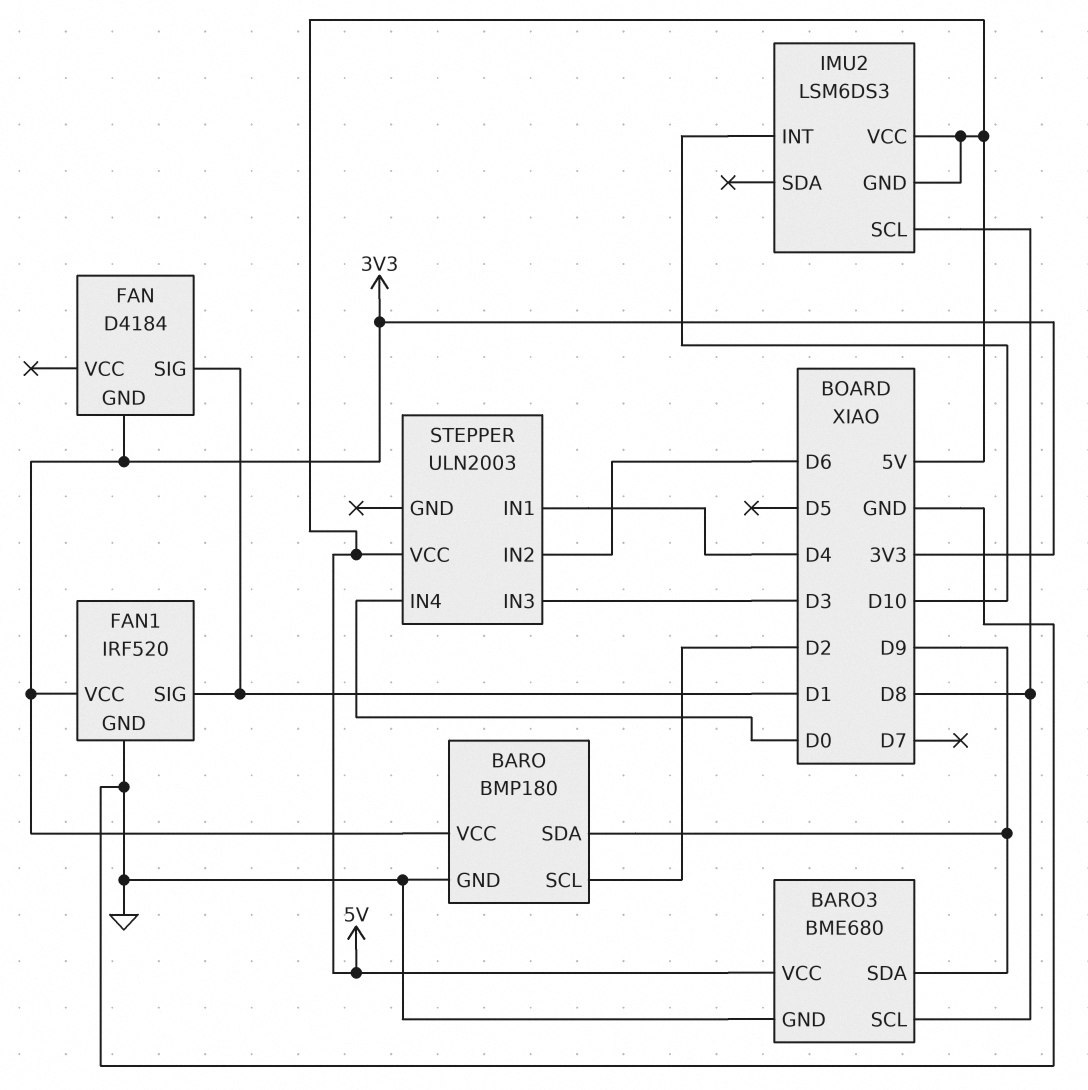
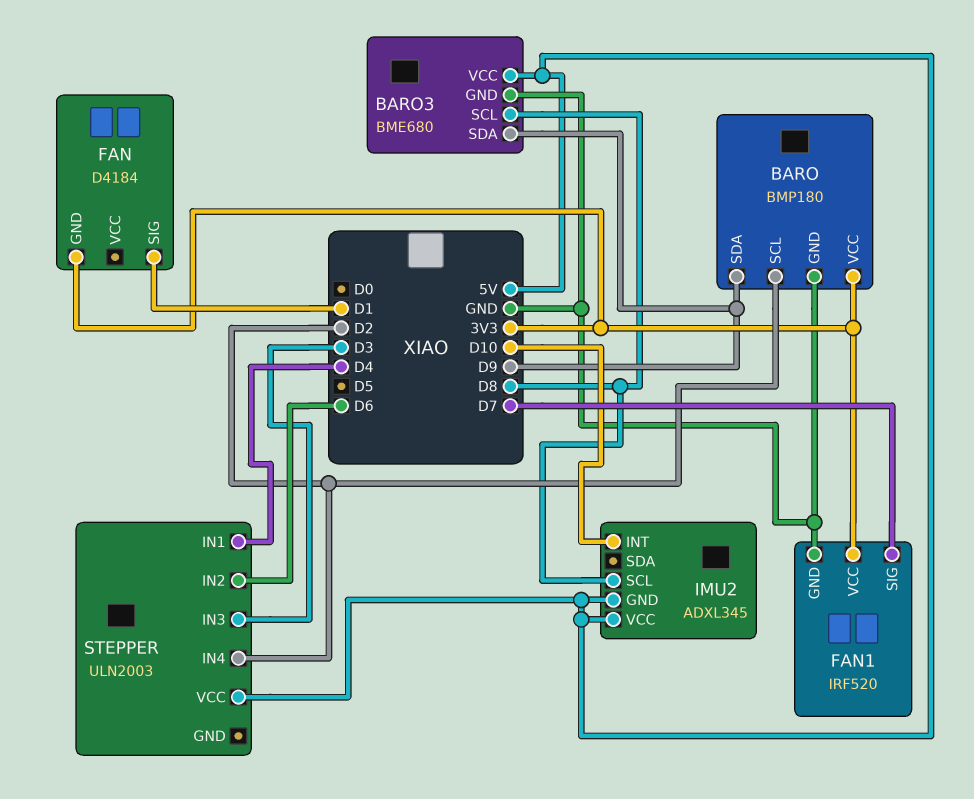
FAN1 pin SIG: D1 -> D7
IMU2: LSM6DS3 -> ADXL345
STEPPER pin IN4: D0 -> D2

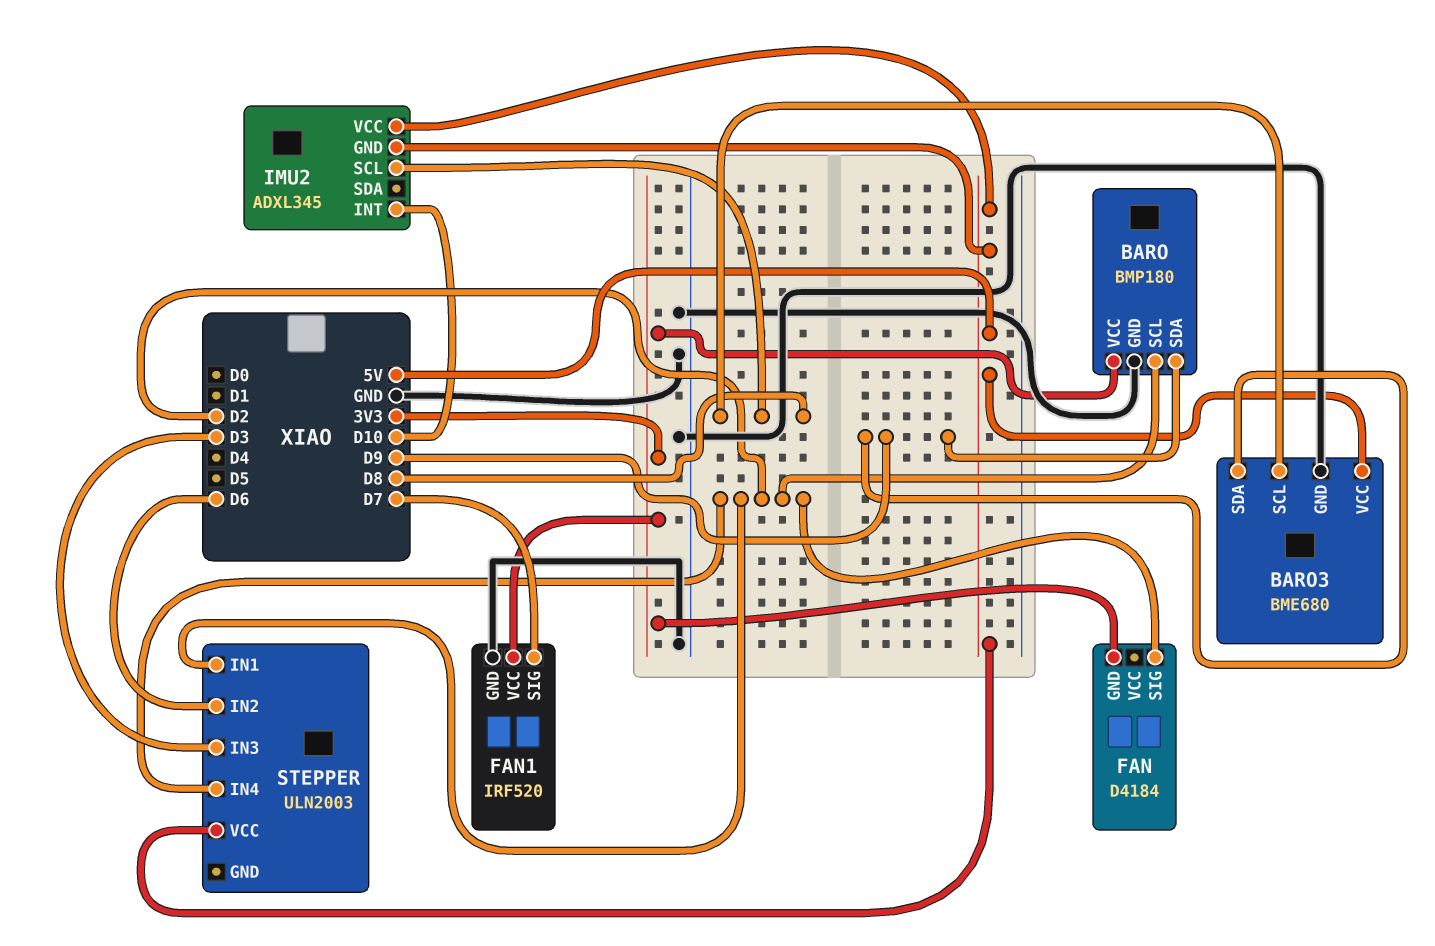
FAN pin SIG: D1 -> D2
STEPPER pin IN1: D4 -> D2

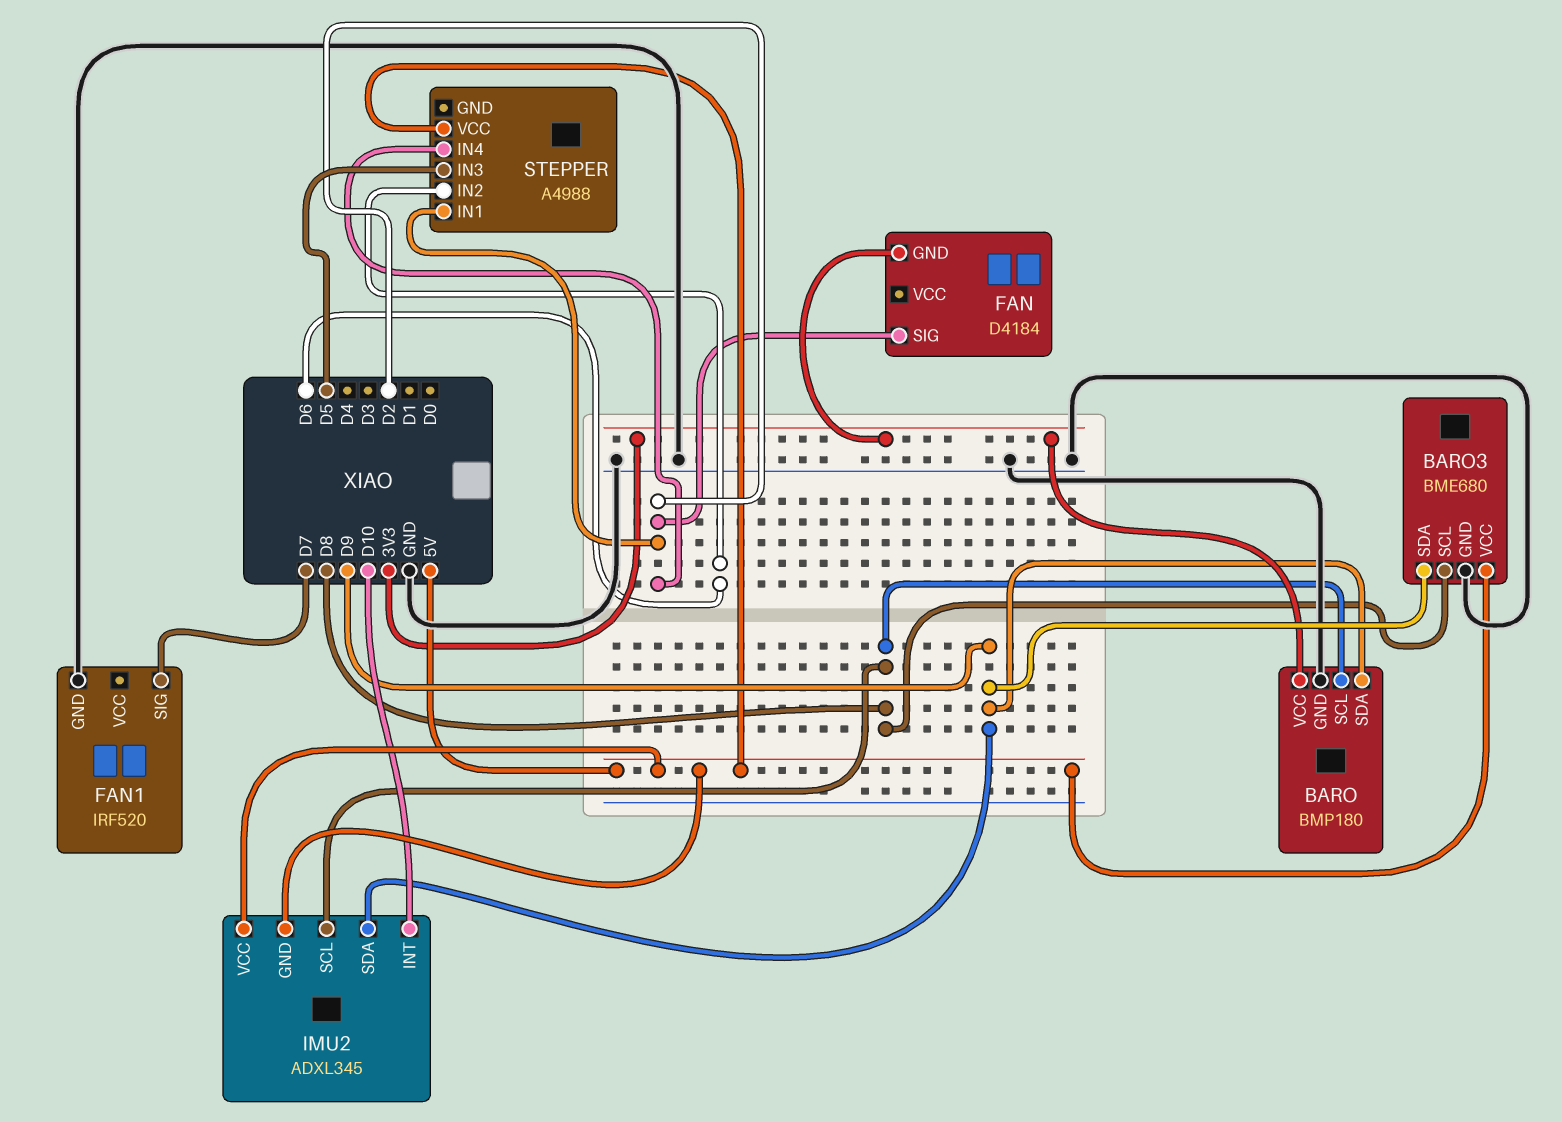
BARO pin SCL: D2 -> D8
FAN1 pin VCC: 3V3 -> none
IMU2 pin SDA: none -> D9
STEPPER: ULN2003 -> A4988
STEPPER pin IN3: D3 -> D5

